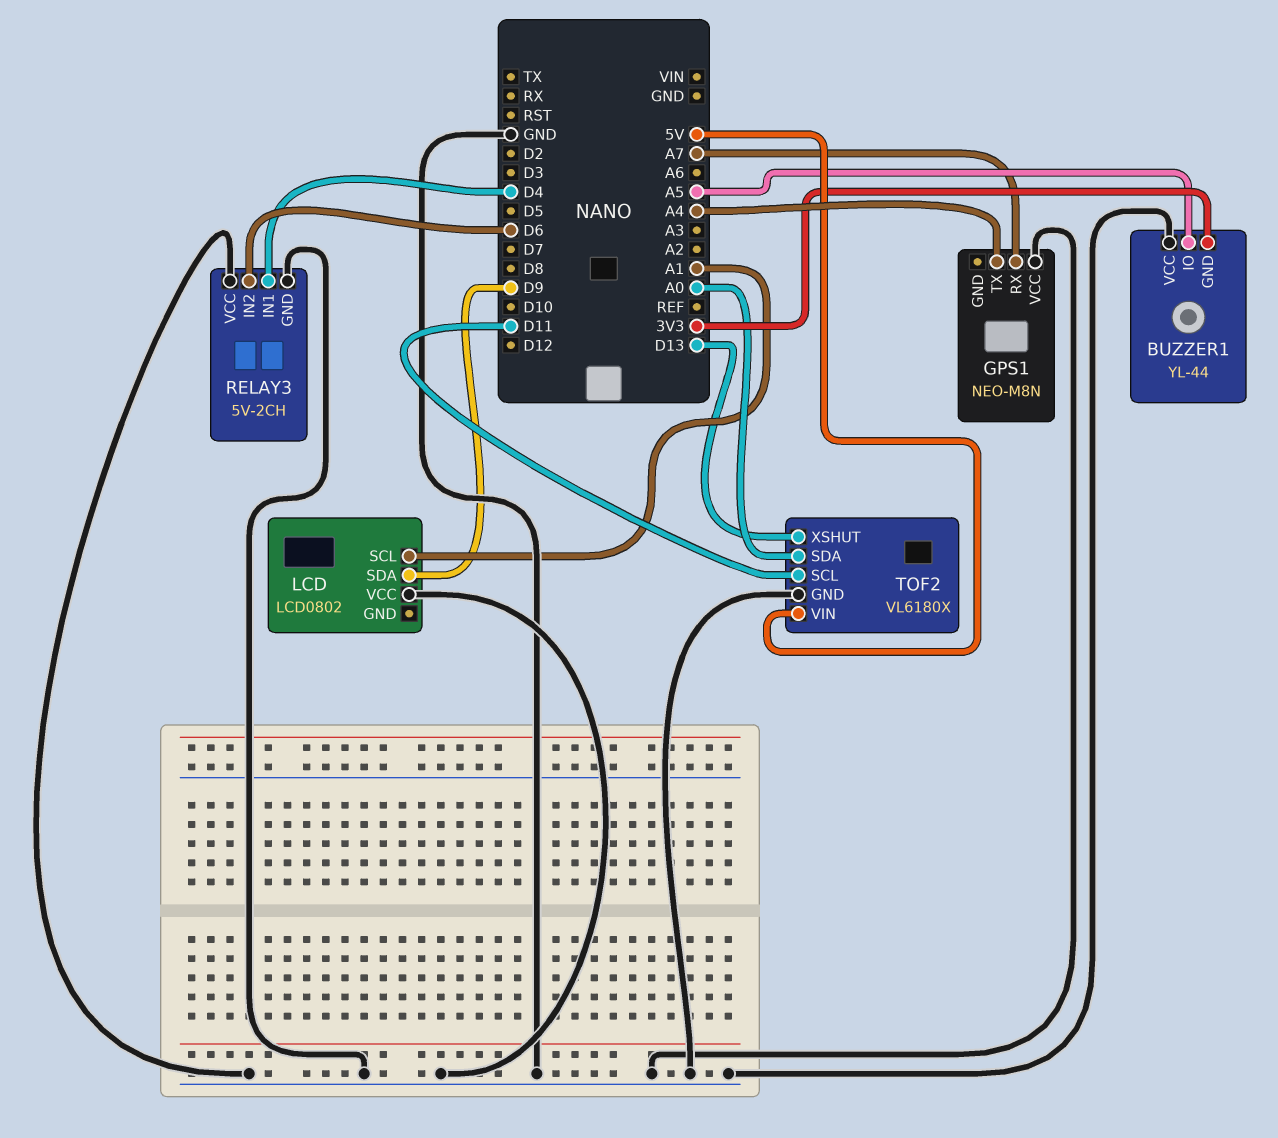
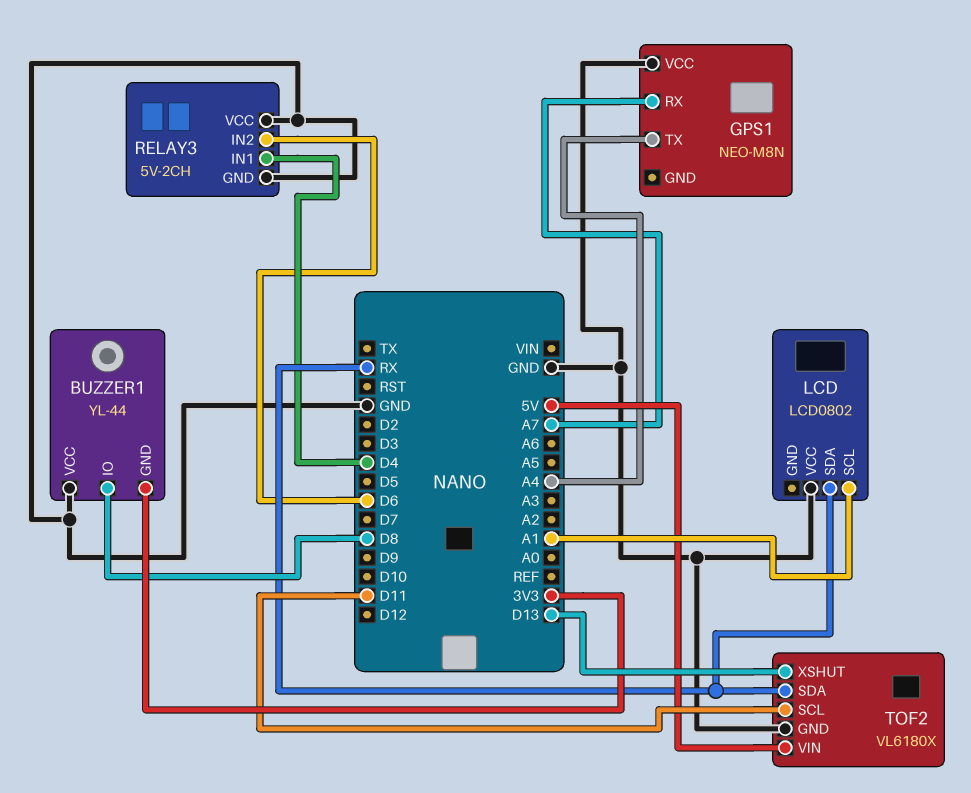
BUZZER1 pin IO: A5 -> D8
LCD pin SDA: D9 -> RX
TOF2 pin SDA: A0 -> RX

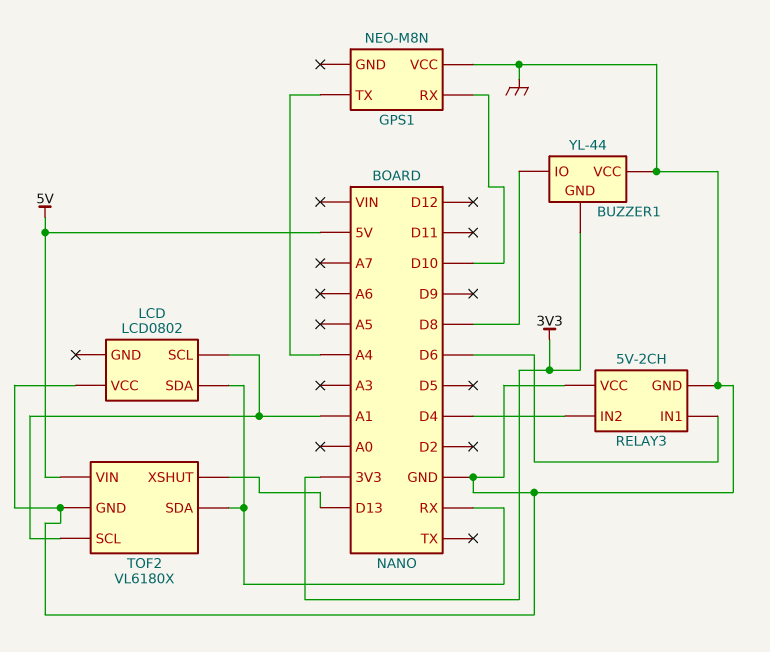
GPS1 pin RX: A7 -> D10
RELAY3 pin IN1: D4 -> D6
RELAY3 pin IN2: D6 -> D4
TOF2 pin SCL: D11 -> A1

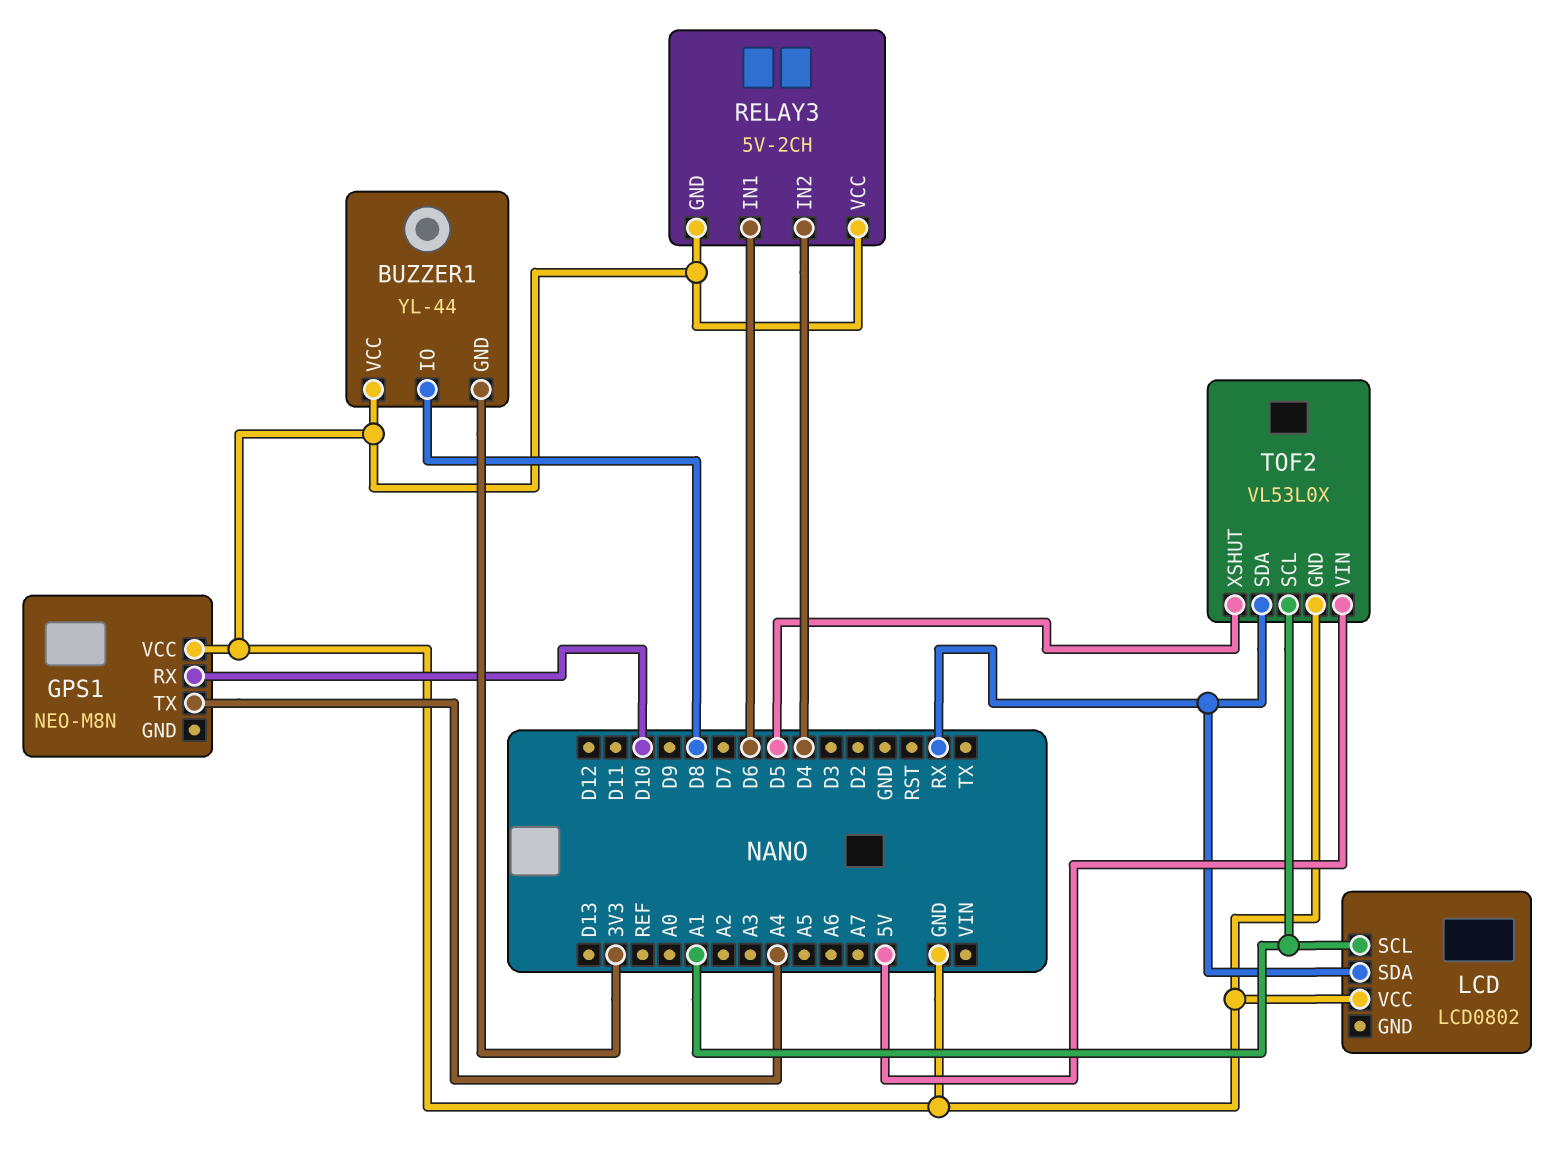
TOF2: VL6180X -> VL53L0X
TOF2 pin XSHUT: D13 -> D5

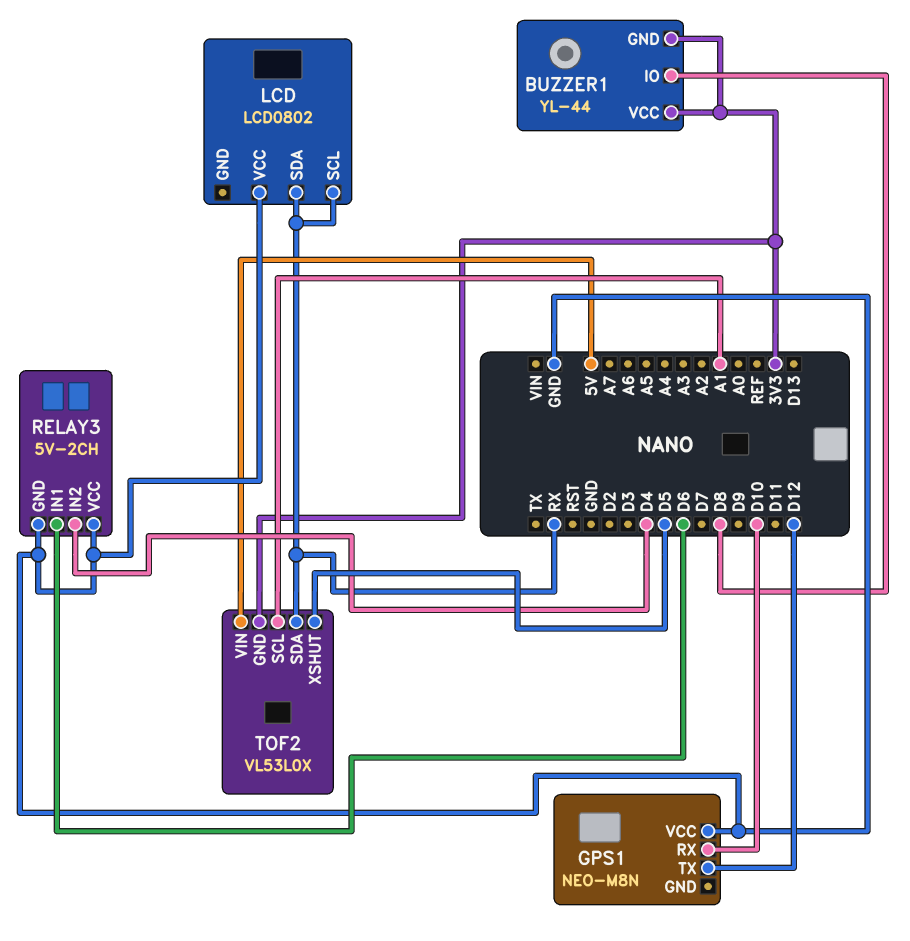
BUZZER1 pin VCC: GND -> 3V3
GPS1 pin TX: A4 -> D12
LCD pin SCL: A1 -> RX
TOF2 pin GND: GND -> 3V3

